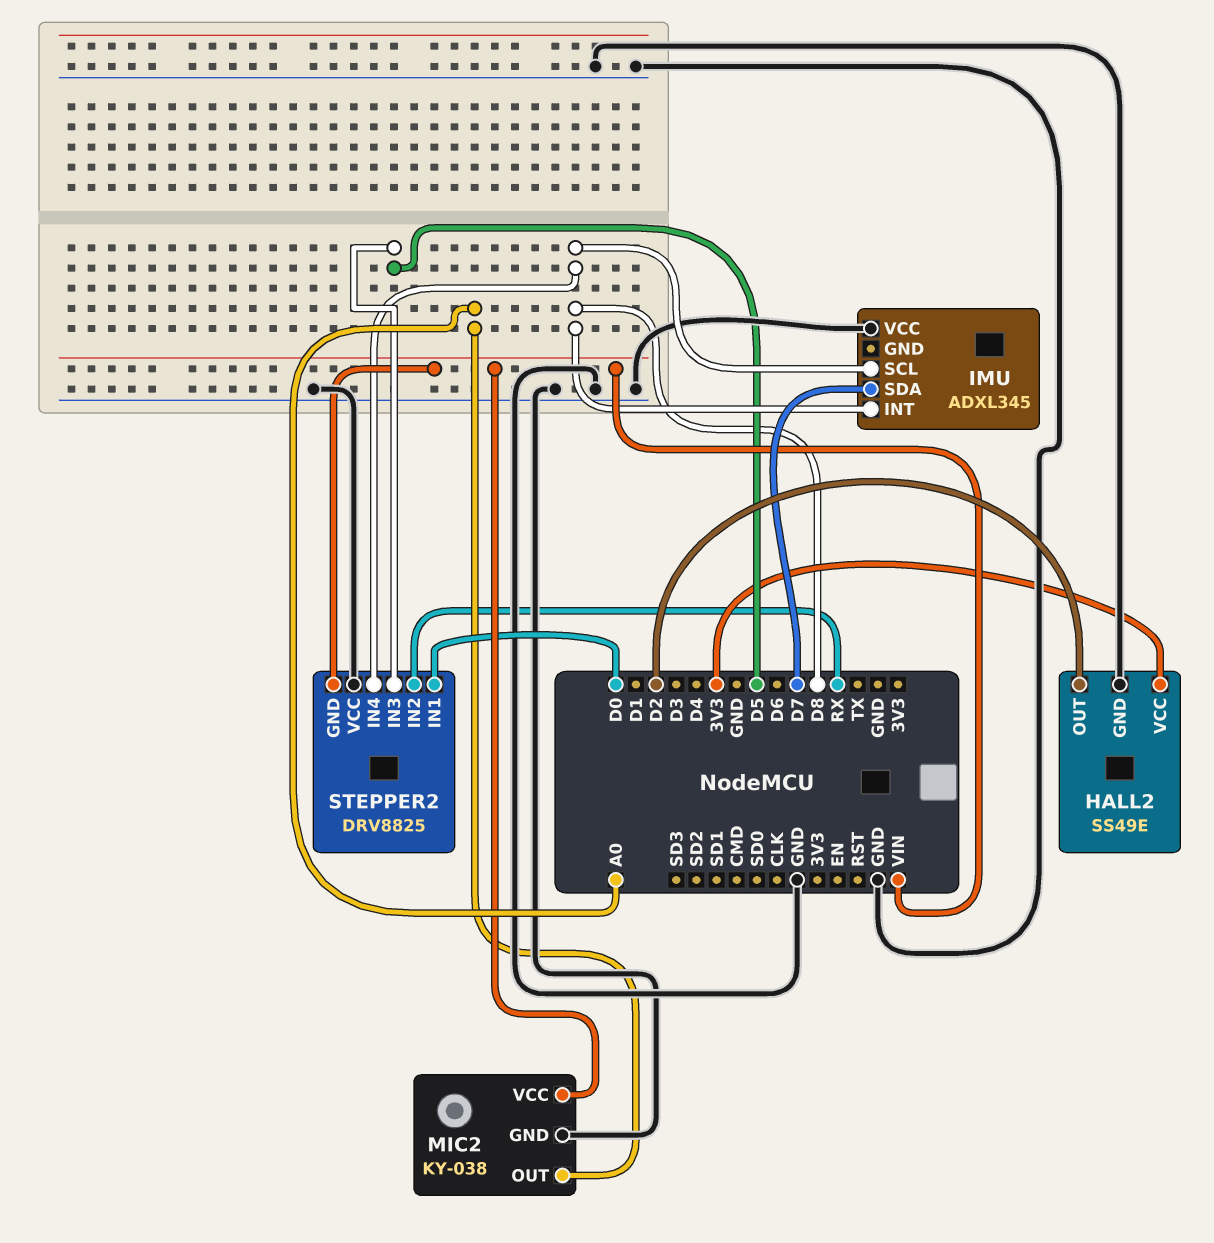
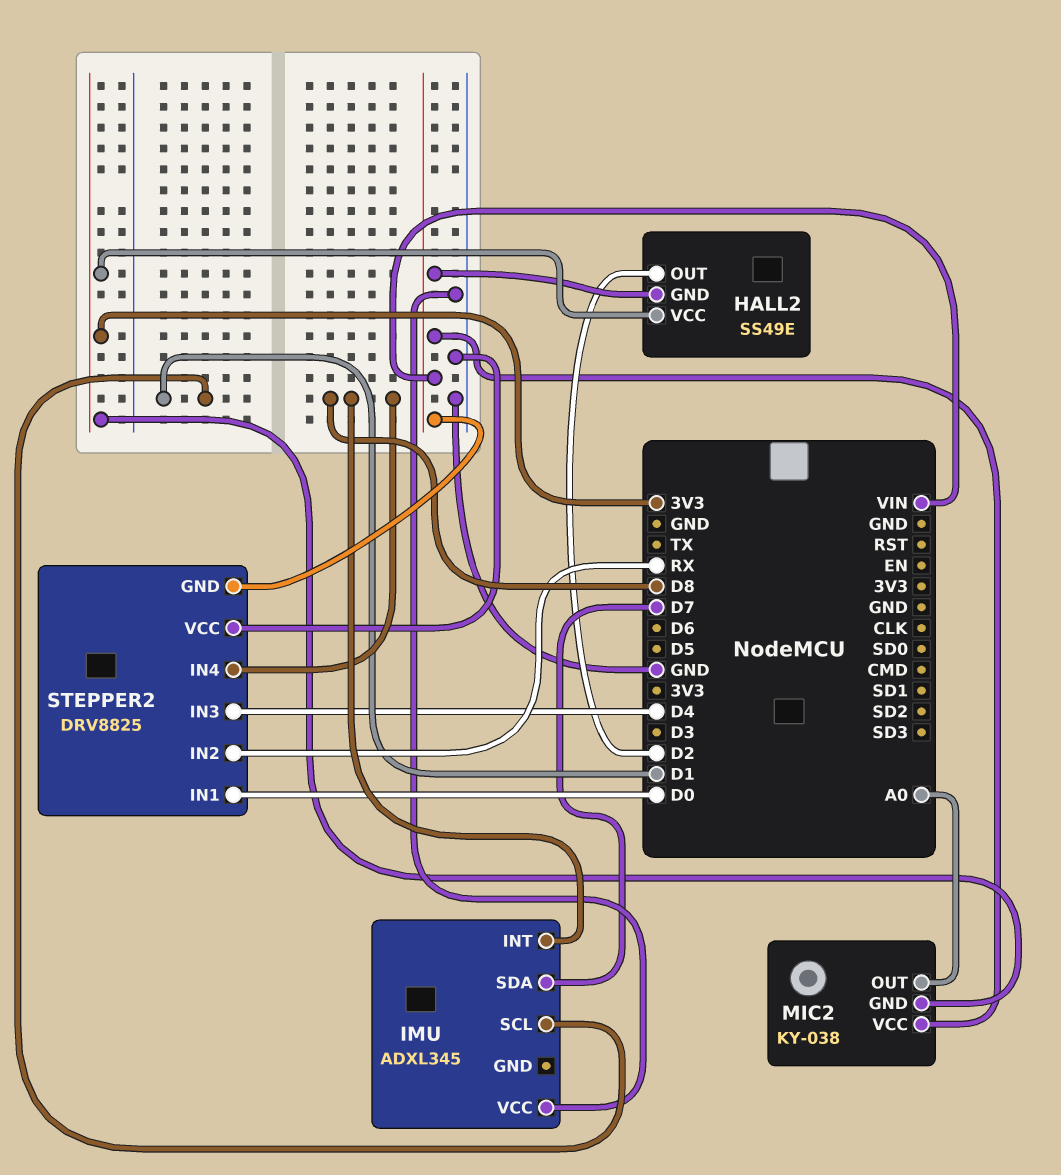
HALL2 pin GND: GND -> VIN
IMU pin SCL: D8 -> D1
MIC2 pin GND: GND -> 3V3
STEPPER2 pin IN3: D5 -> D4

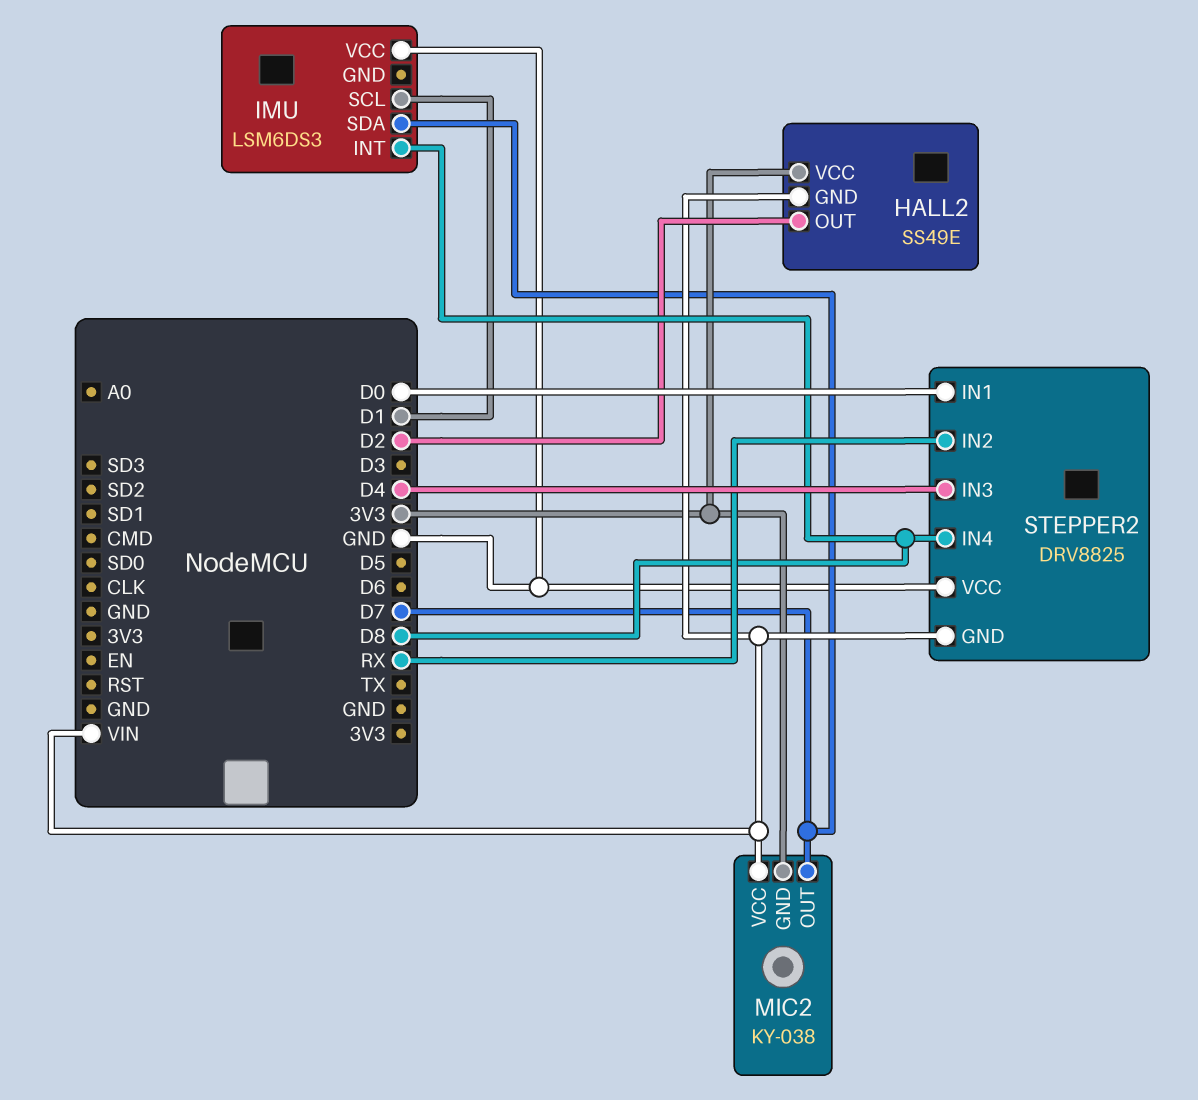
IMU: ADXL345 -> LSM6DS3
MIC2 pin OUT: A0 -> D7

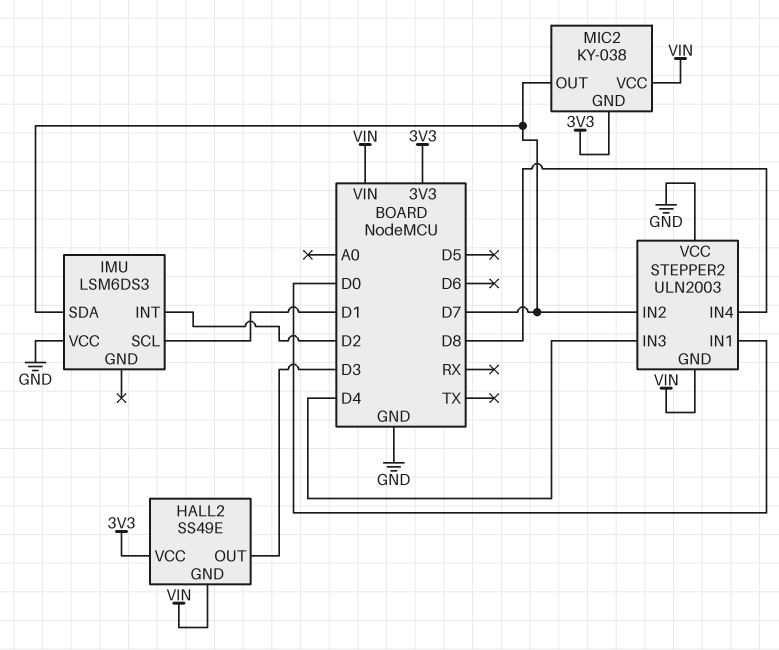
HALL2 pin OUT: D2 -> D3
IMU pin INT: D8 -> D2
STEPPER2: DRV8825 -> ULN2003
STEPPER2 pin IN2: RX -> D7

